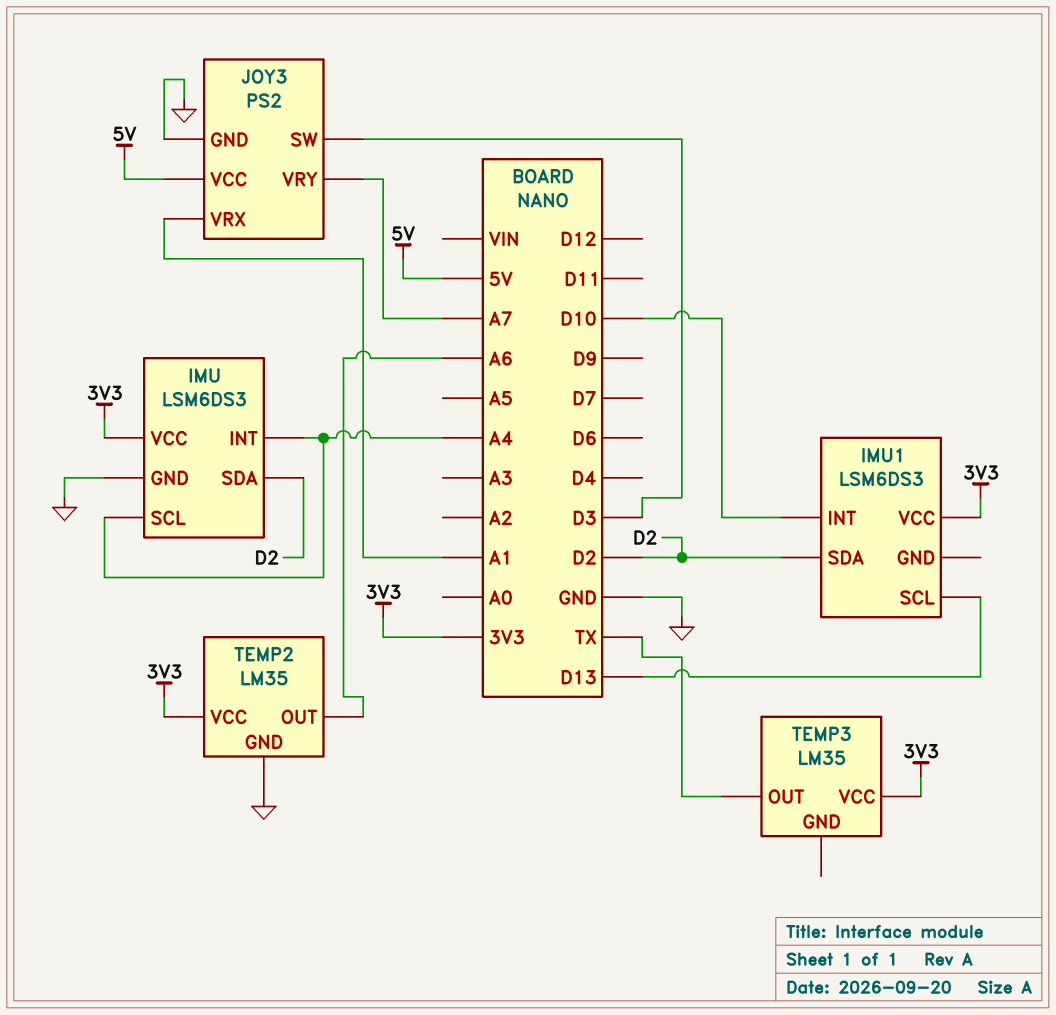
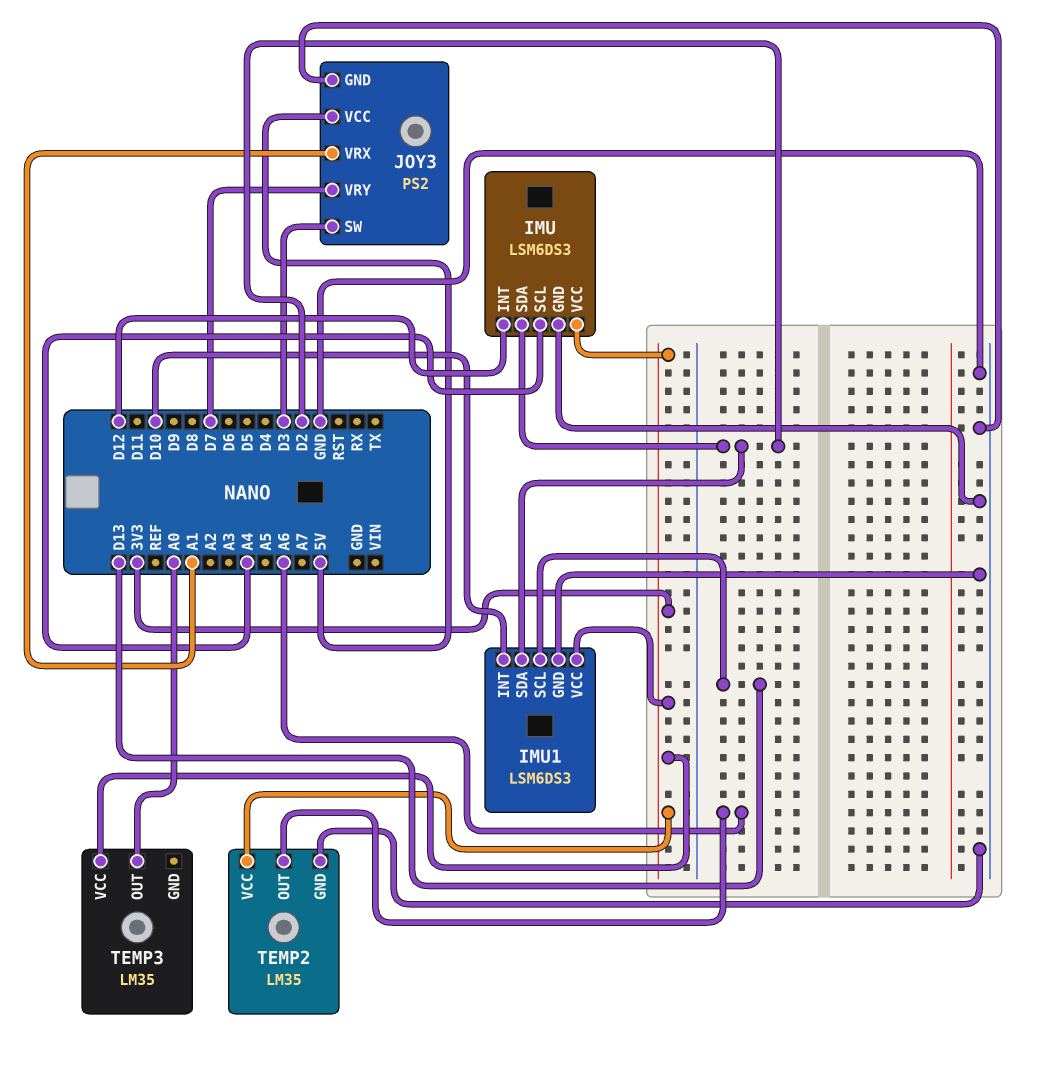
IMU pin INT: A4 -> D12
IMU1 pin GND: none -> GND
JOY3 pin VRY: A7 -> D7
TEMP3 pin OUT: TX -> A0

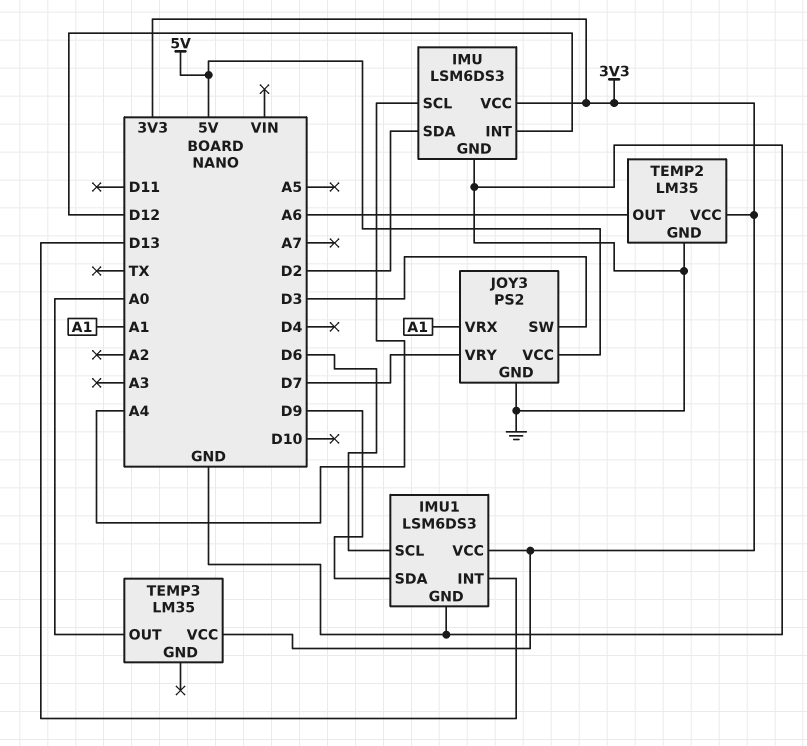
IMU1 pin INT: D10 -> D13
IMU1 pin SCL: D13 -> D6
IMU1 pin SDA: D2 -> D9

